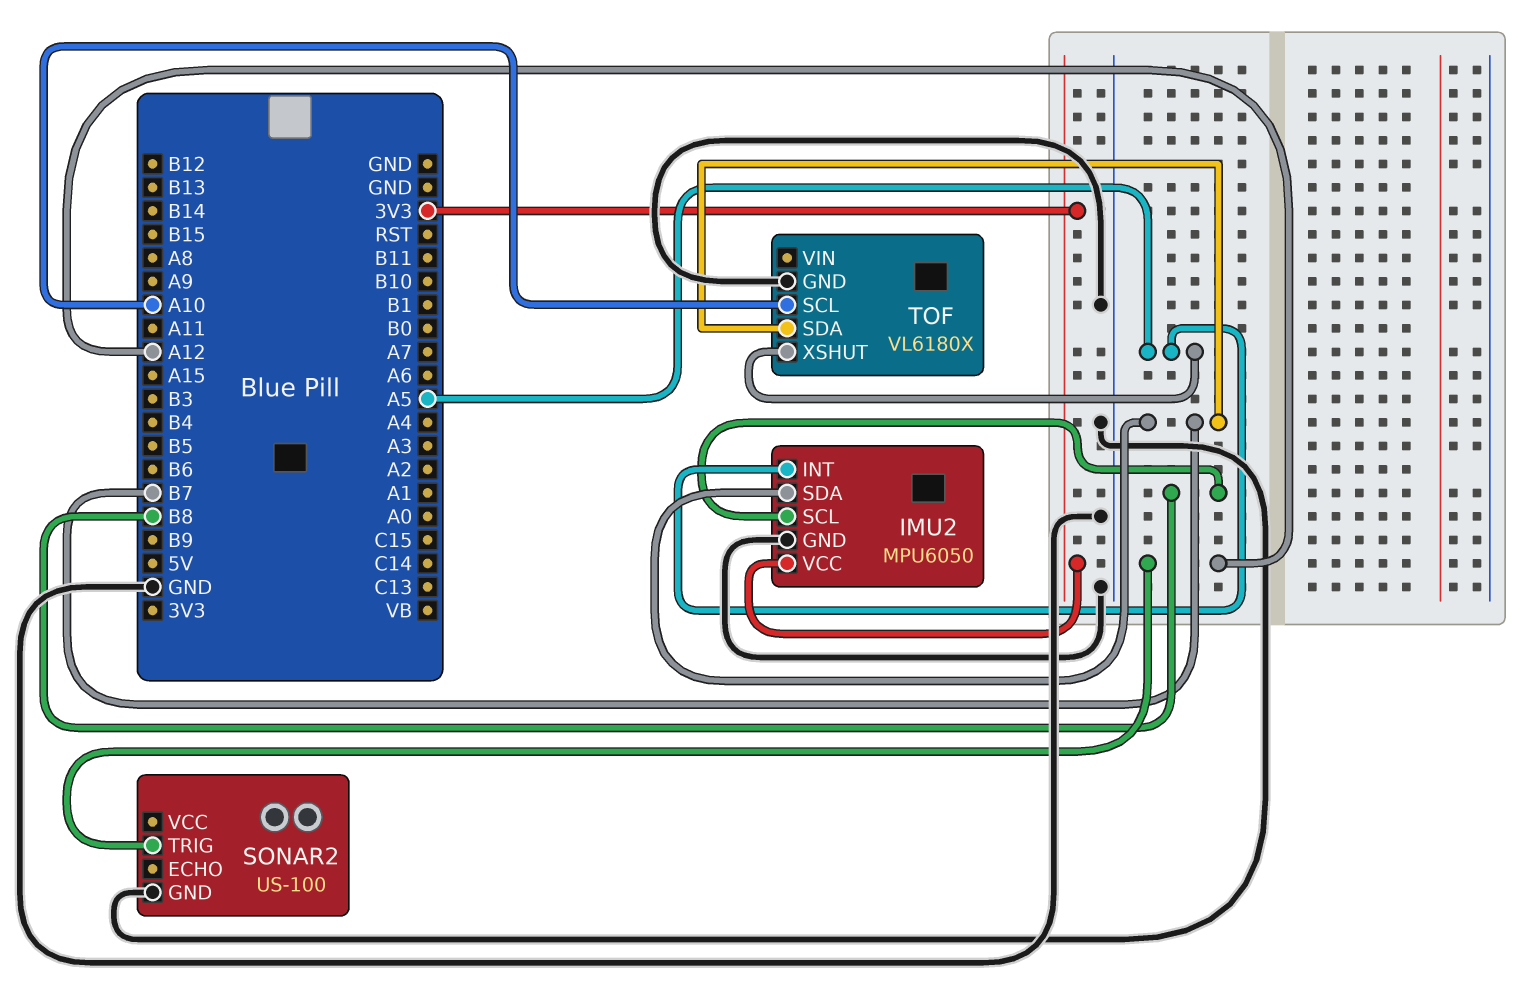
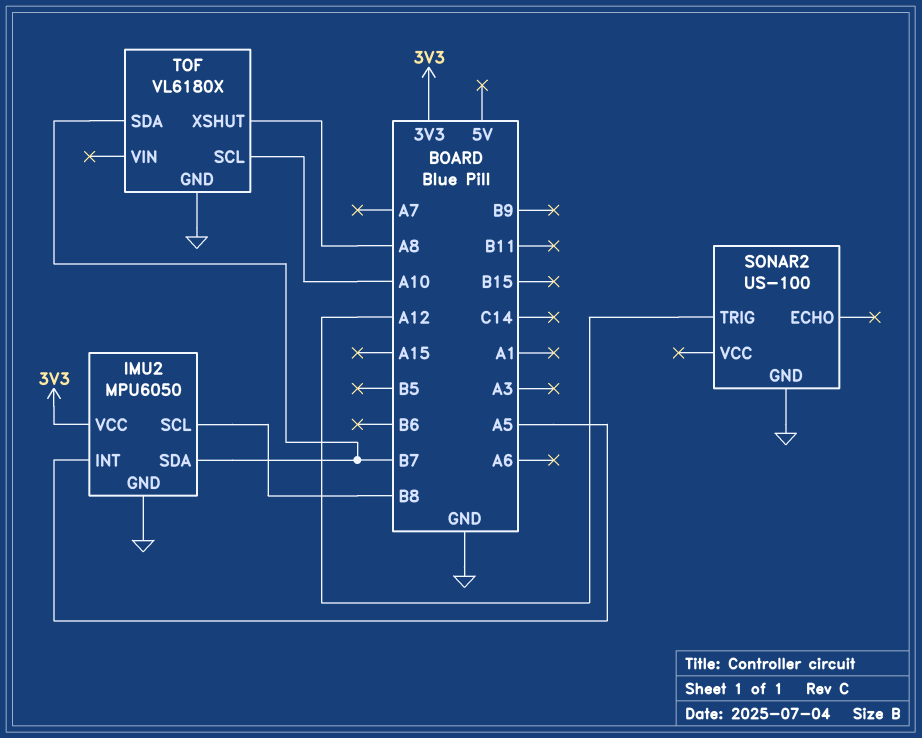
TOF pin XSHUT: A5 -> A8

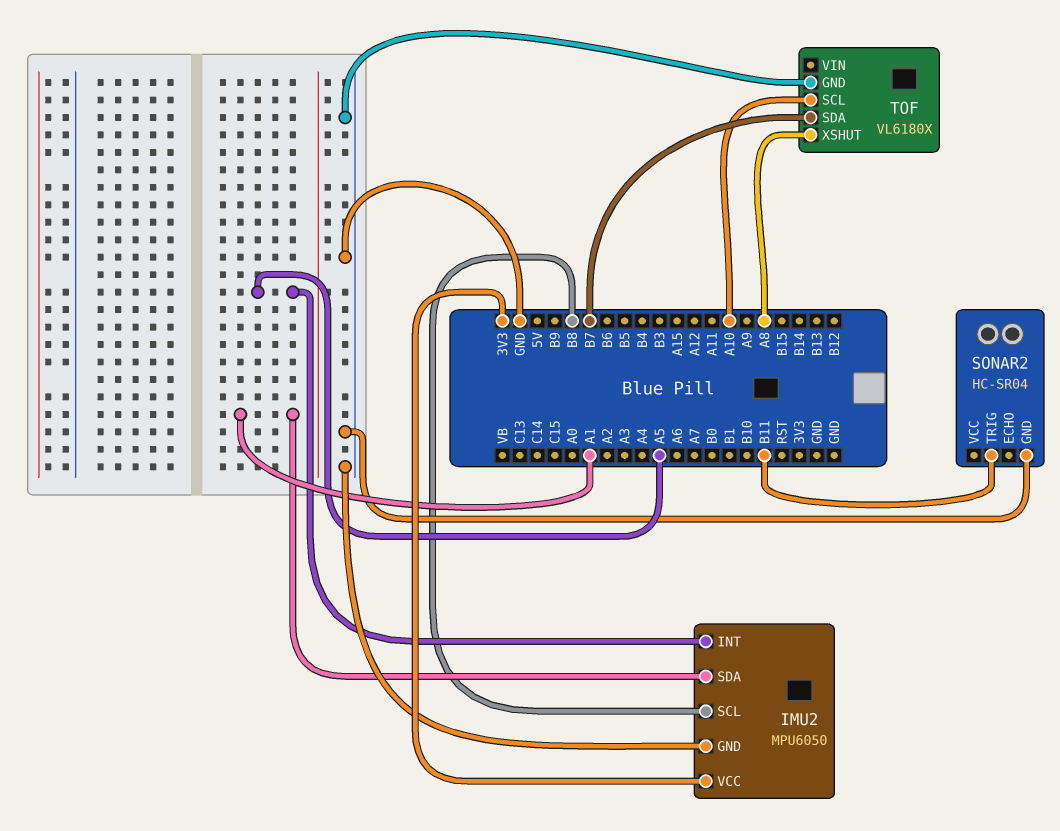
IMU2 pin SDA: B7 -> A1
SONAR2: US-100 -> HC-SR04
SONAR2 pin TRIG: A12 -> B11

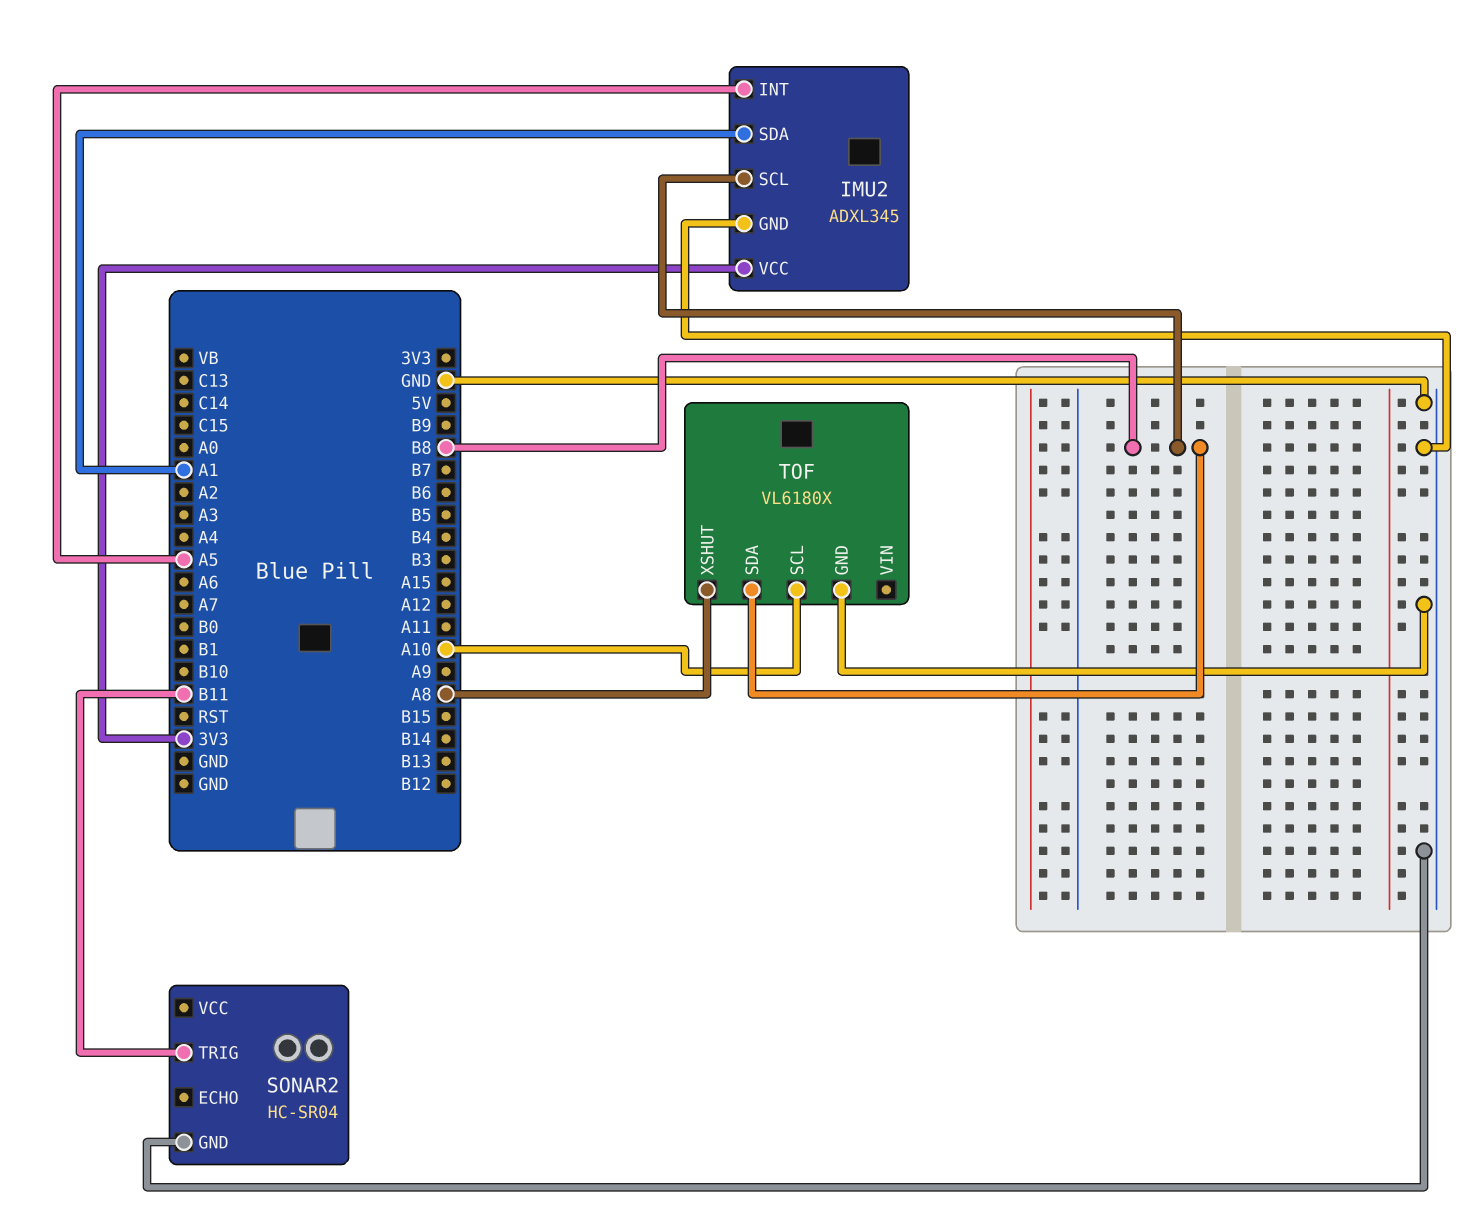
IMU2: MPU6050 -> ADXL345
TOF pin SDA: B7 -> B8

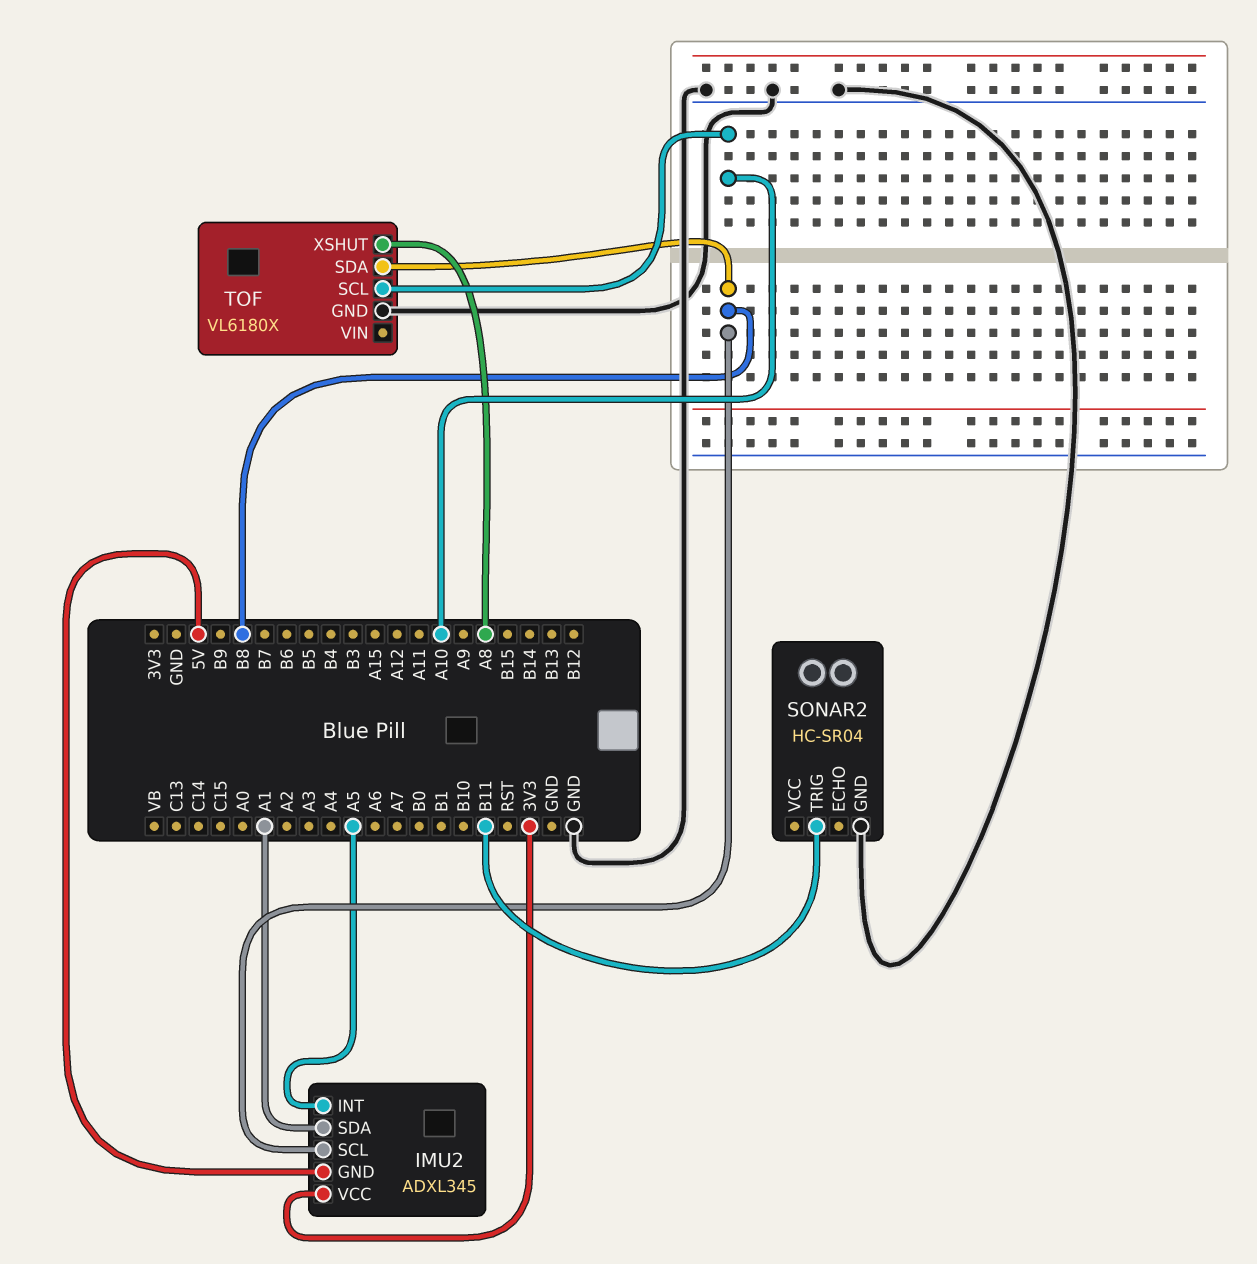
IMU2 pin GND: GND -> 5V

